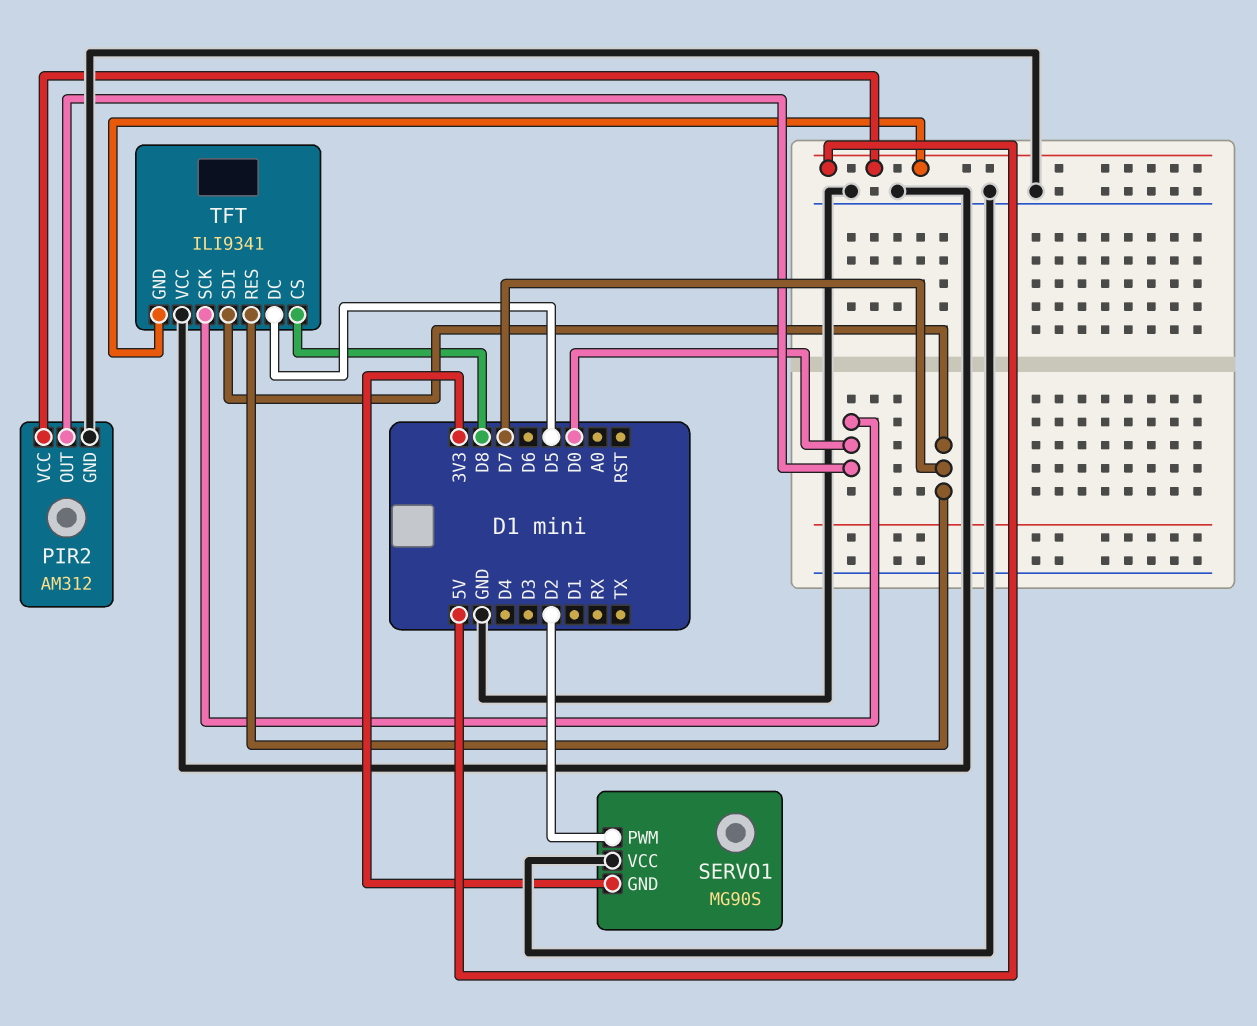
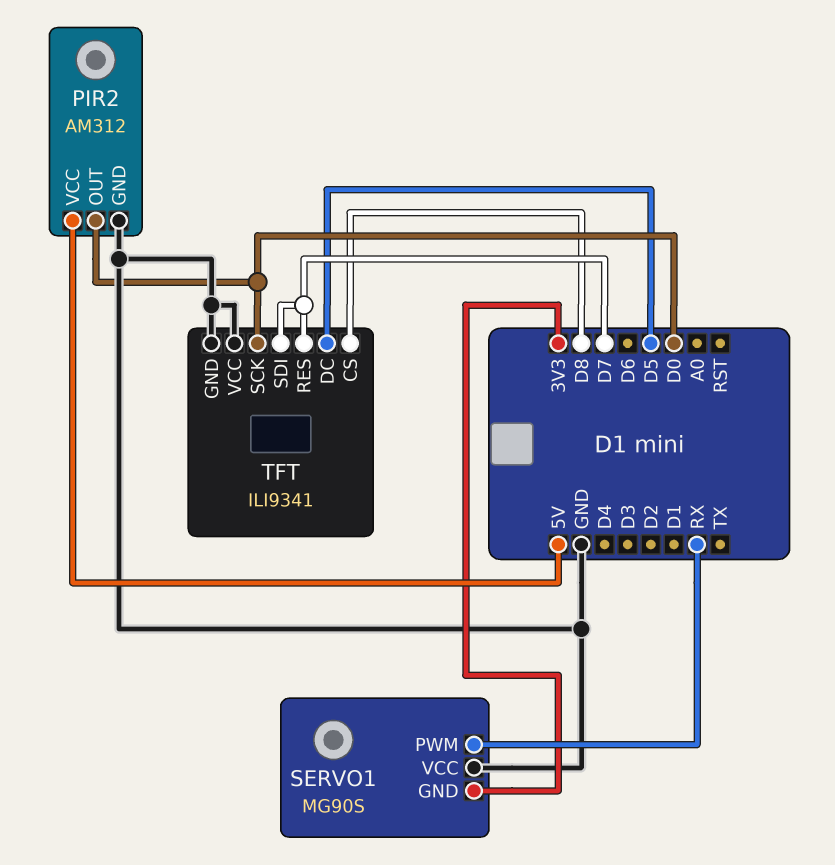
SERVO1 pin PWM: D2 -> RX
TFT pin GND: 5V -> GND

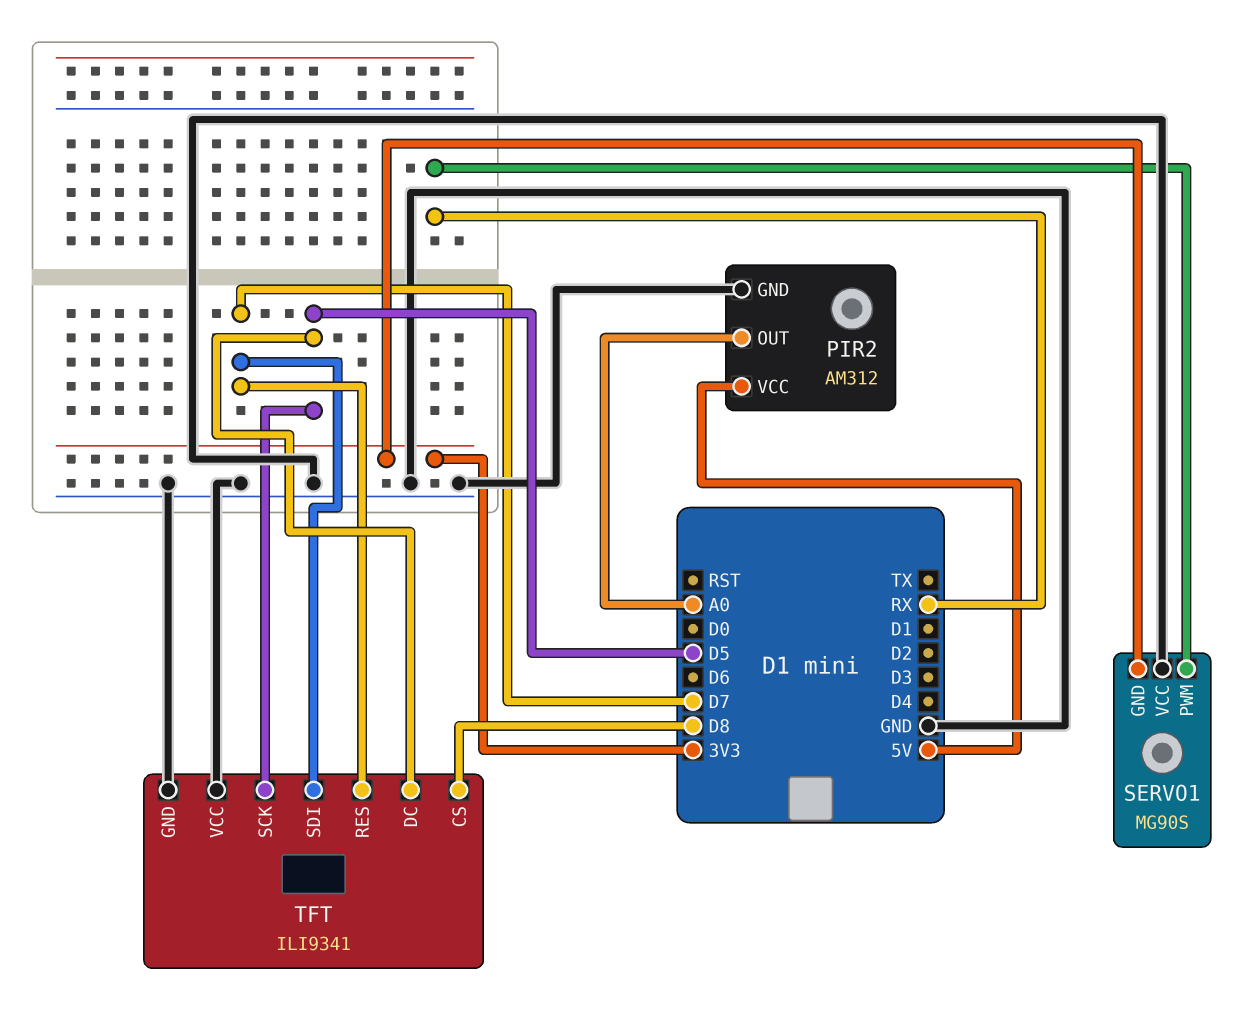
PIR2 pin OUT: D0 -> A0
TFT pin SCK: D0 -> D5

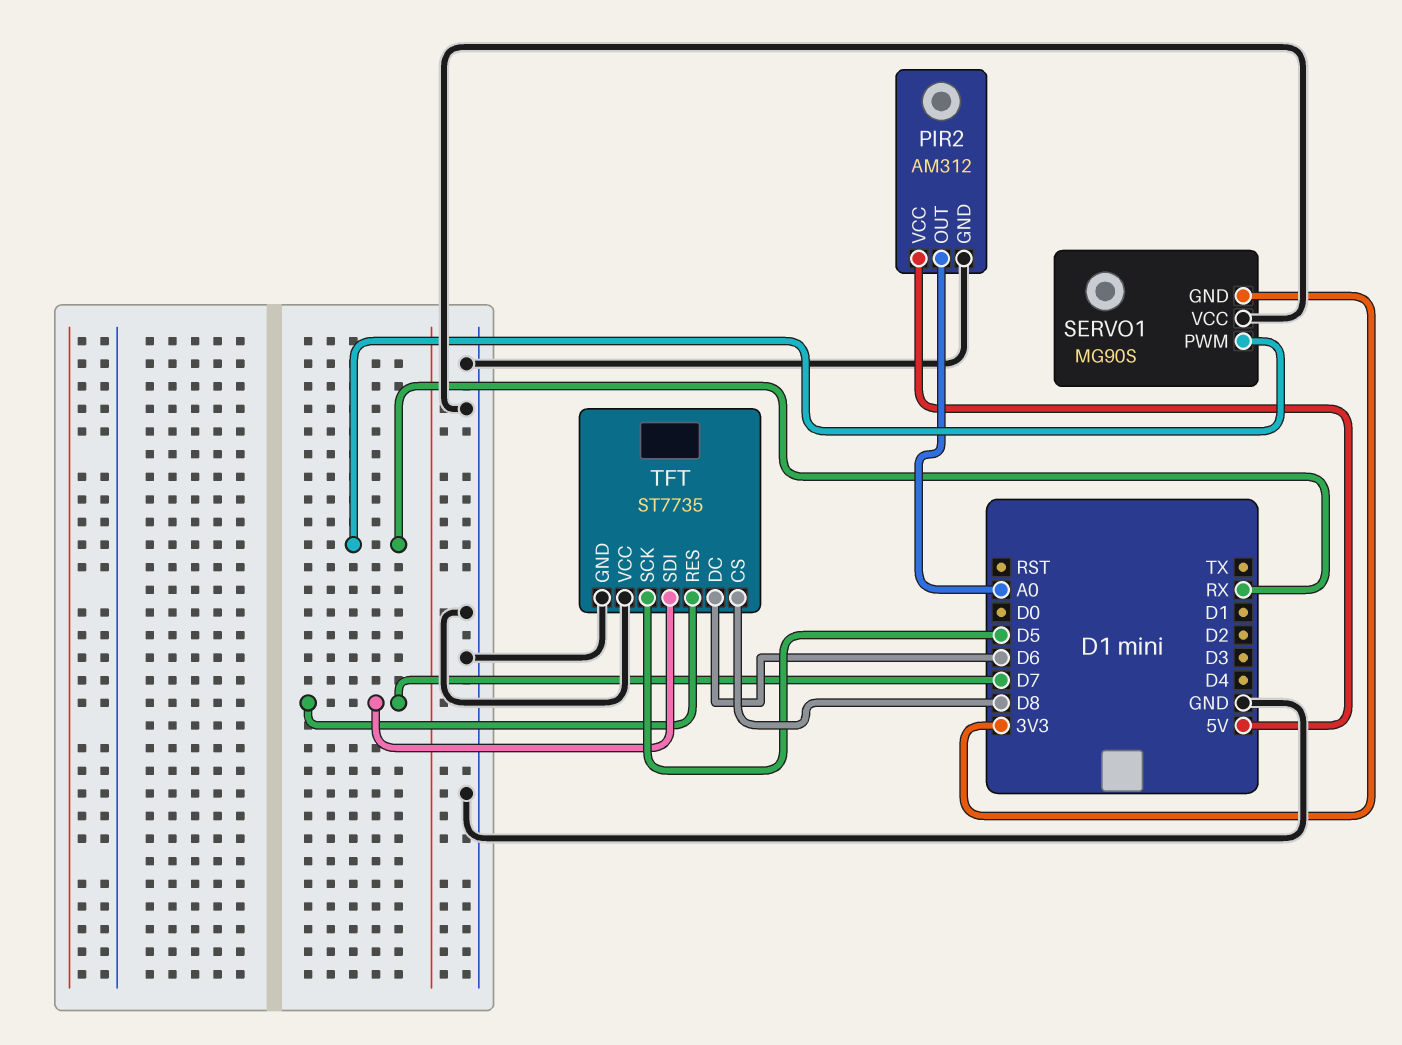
TFT: ILI9341 -> ST7735
TFT pin DC: D5 -> D6

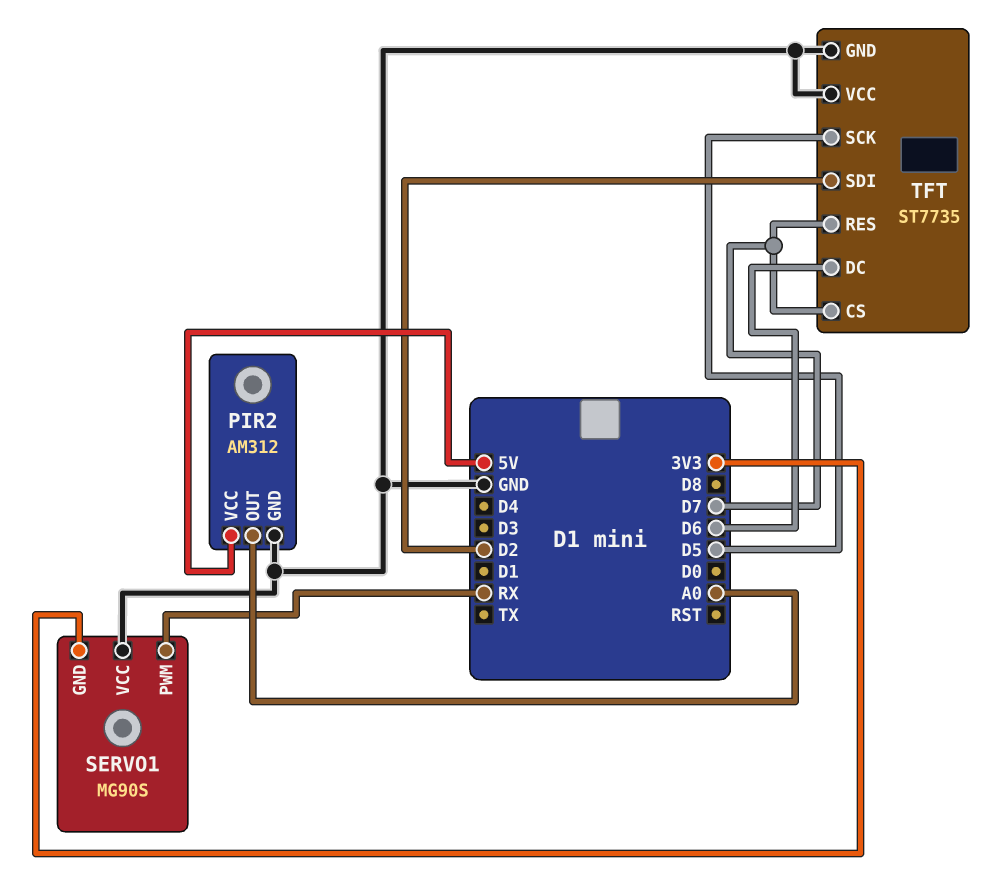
TFT pin CS: D8 -> D7
TFT pin SDI: D7 -> D2

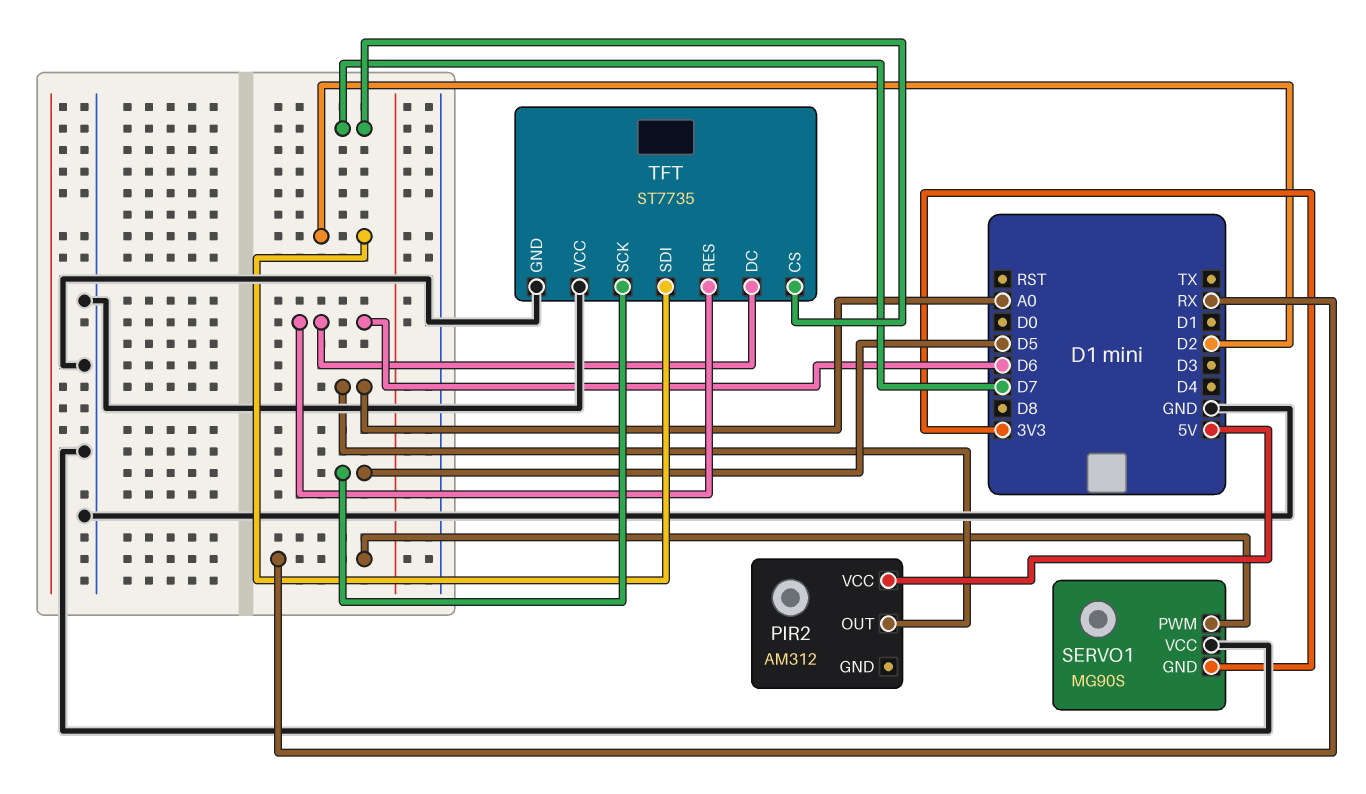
PIR2 pin GND: GND -> none
TFT pin RES: D7 -> D6

